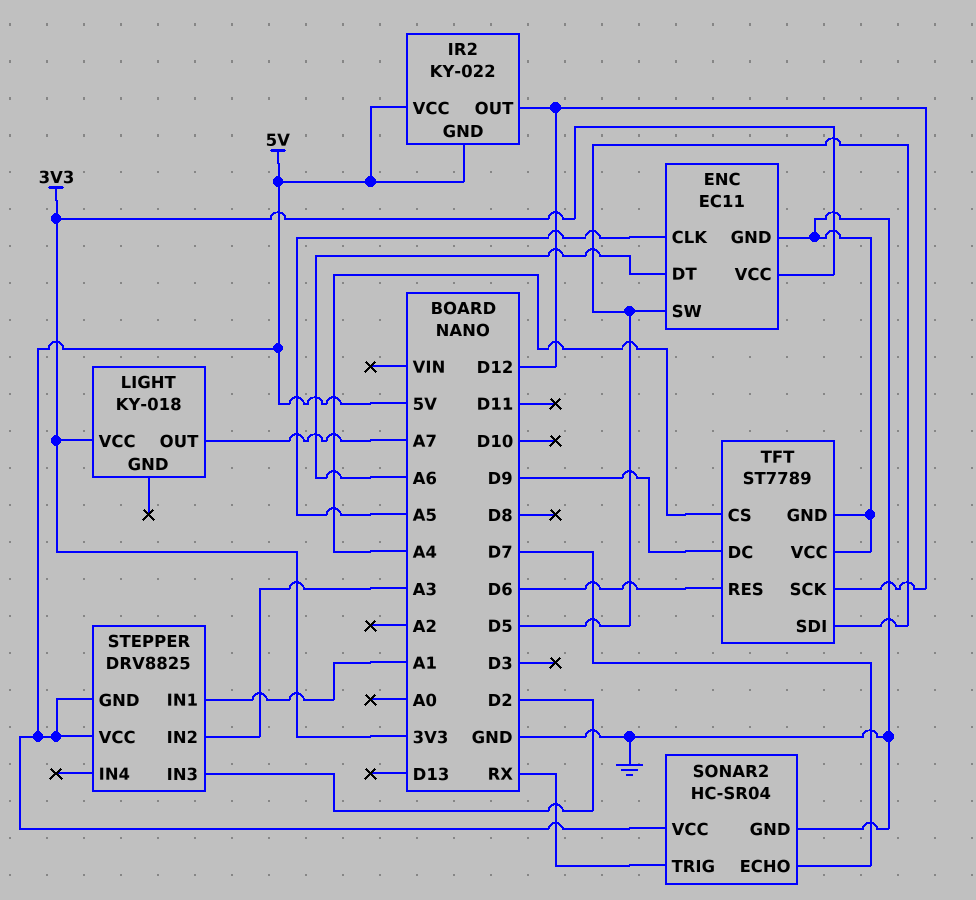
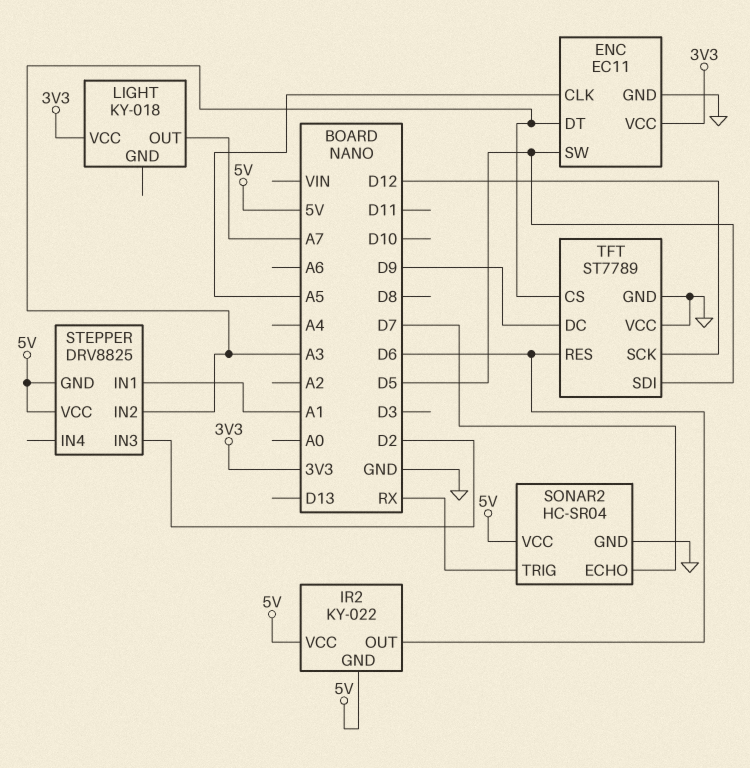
ENC pin DT: A6 -> A3
IR2 pin OUT: D12 -> D6
TFT pin CS: A4 -> A3

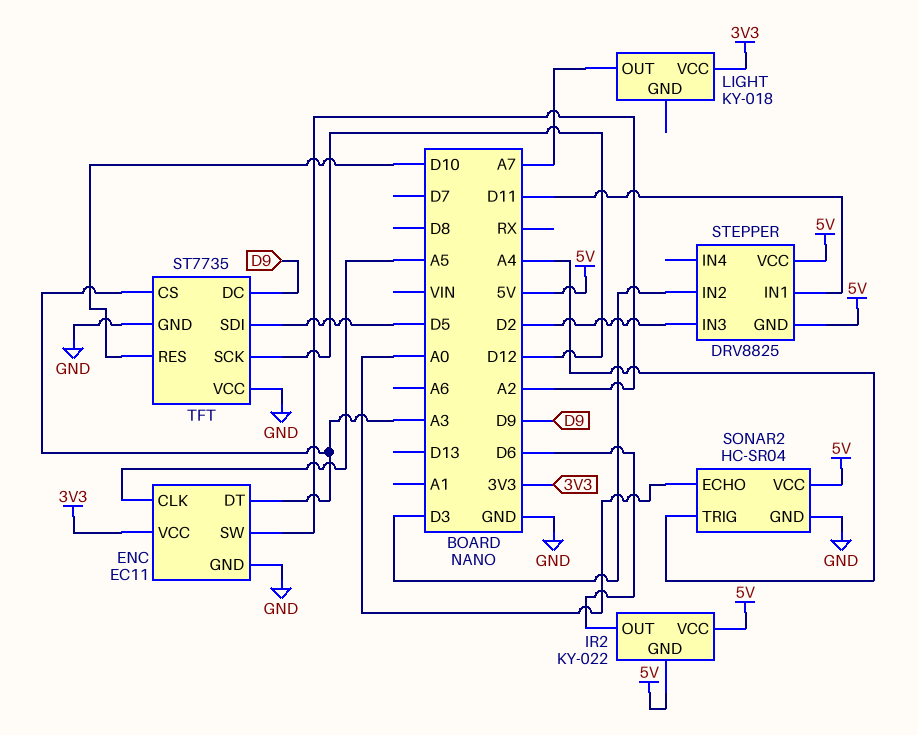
ENC pin SW: D5 -> A2
SONAR2 pin ECHO: D7 -> A0
SONAR2 pin TRIG: RX -> A4
STEPPER pin IN1: A1 -> D11
STEPPER pin IN2: A3 -> D3
TFT: ST7789 -> ST7735
TFT pin RES: D6 -> D10

